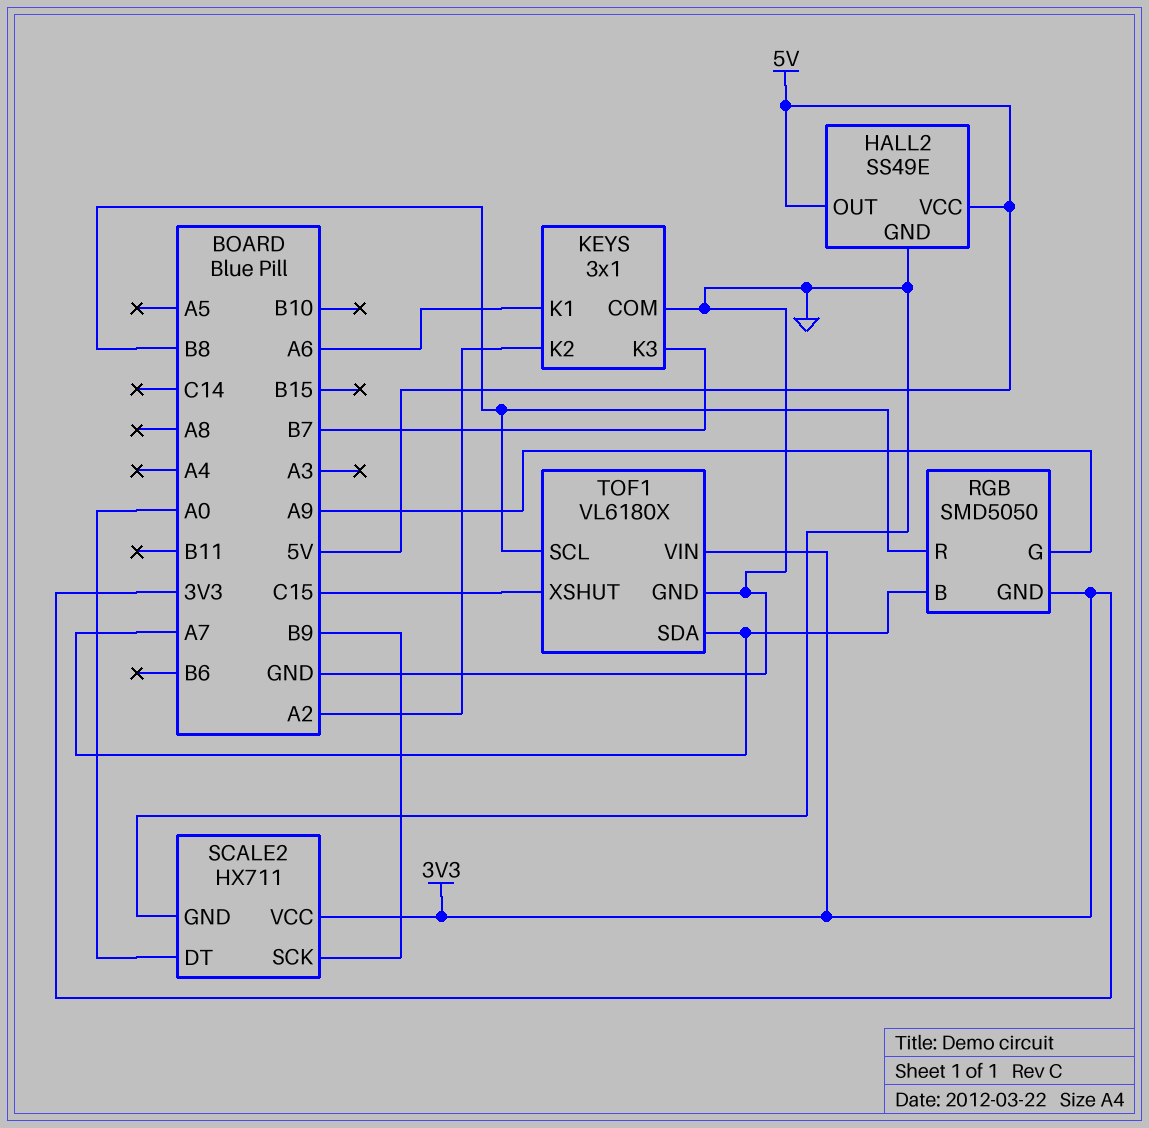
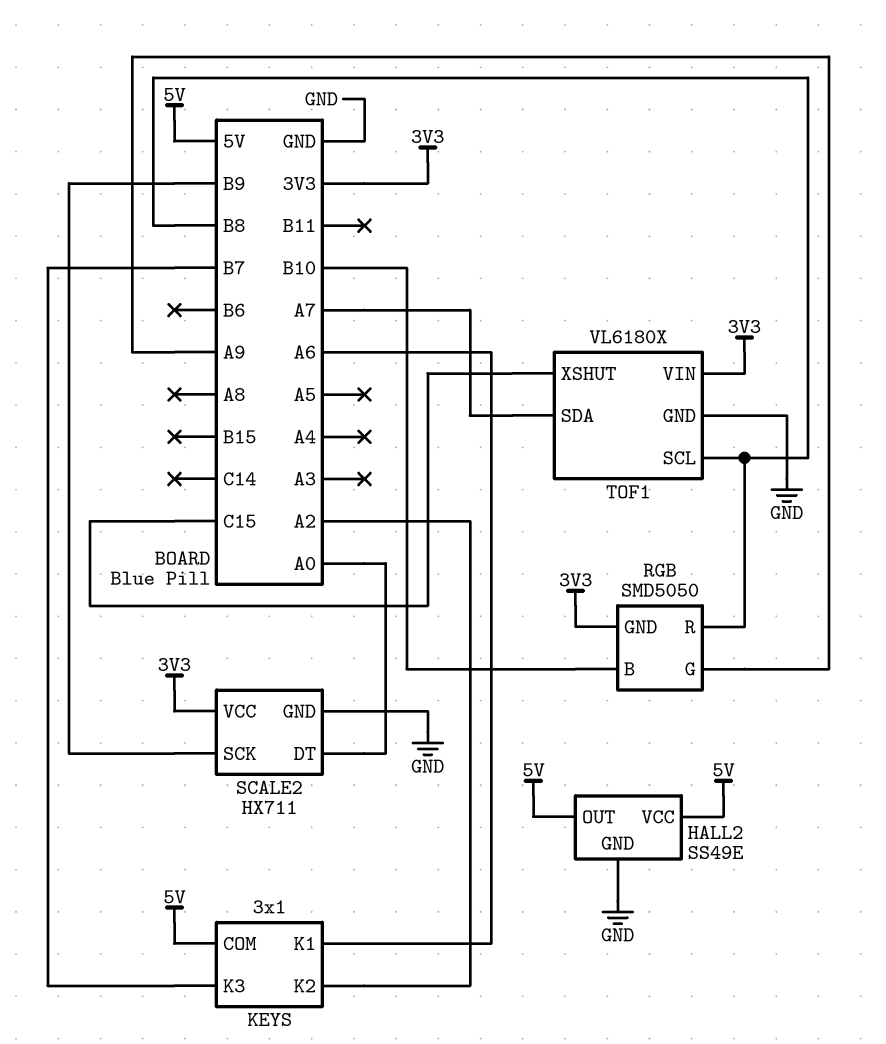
KEYS pin COM: GND -> 5V
RGB pin B: A7 -> B10

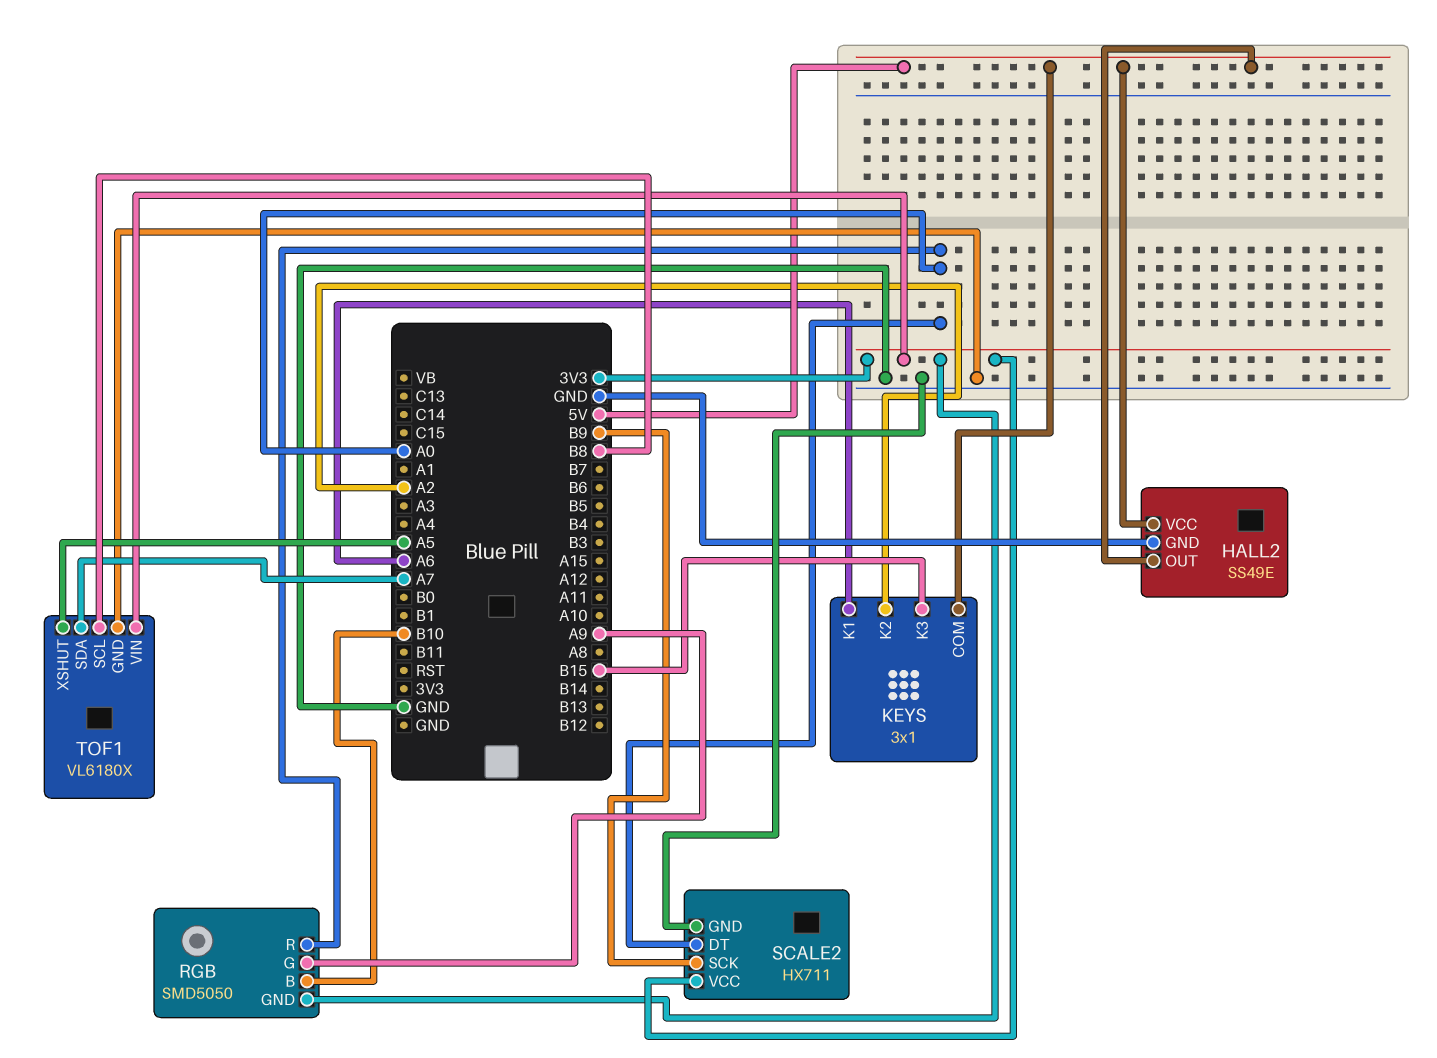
KEYS pin K3: B7 -> B15
RGB pin R: B8 -> A0
TOF1 pin XSHUT: C15 -> A5

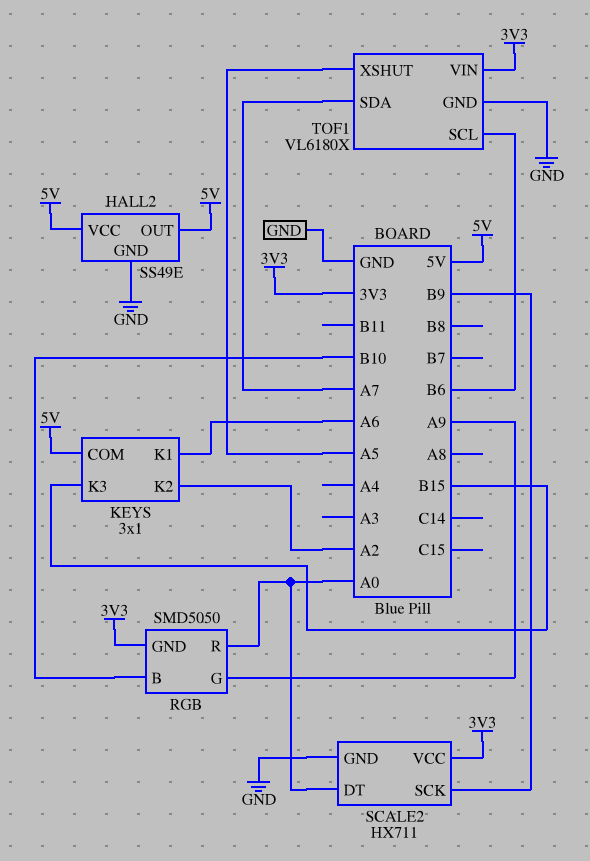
TOF1 pin SCL: B8 -> B6

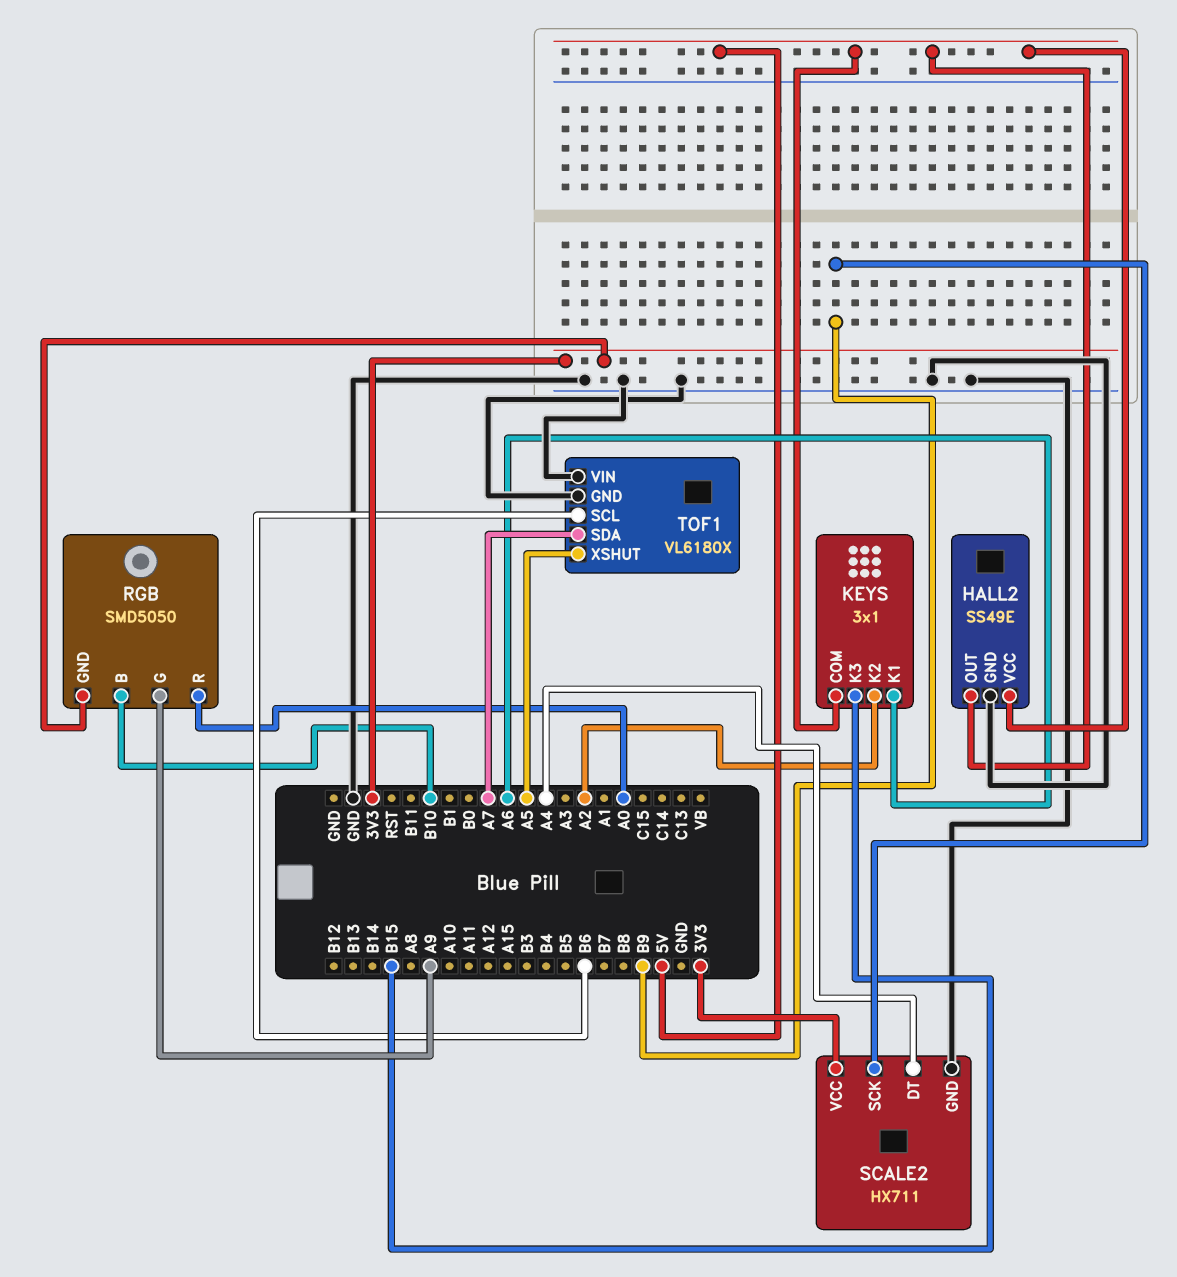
SCALE2 pin DT: A0 -> A4
TOF1 pin VIN: 3V3 -> GND

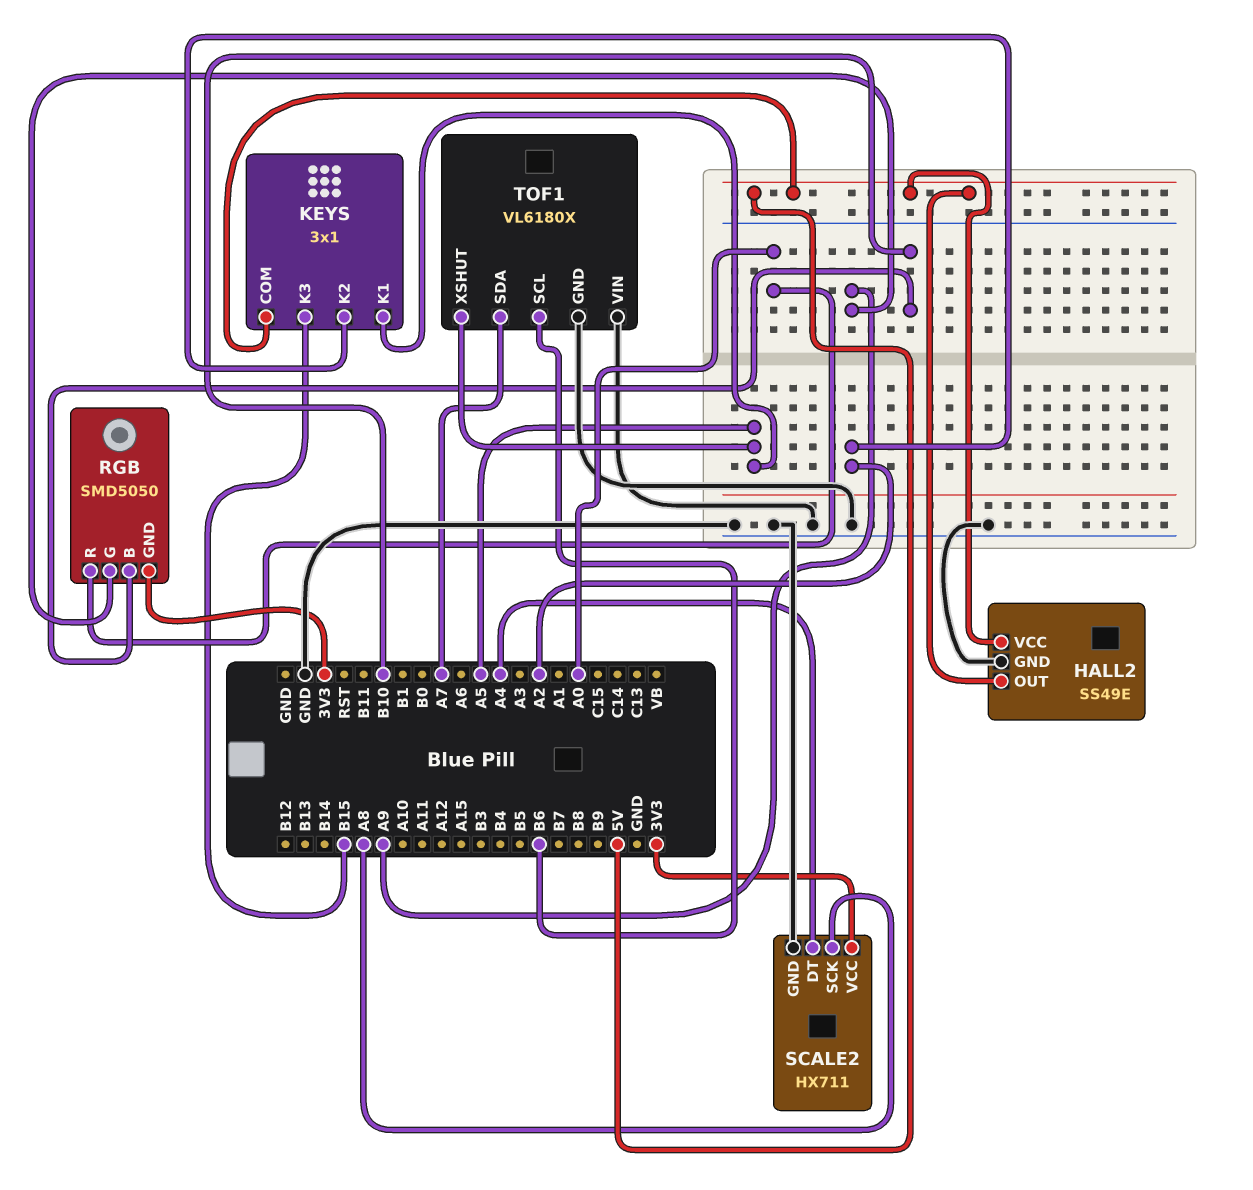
KEYS pin K1: A6 -> A5
SCALE2 pin SCK: B9 -> A8

